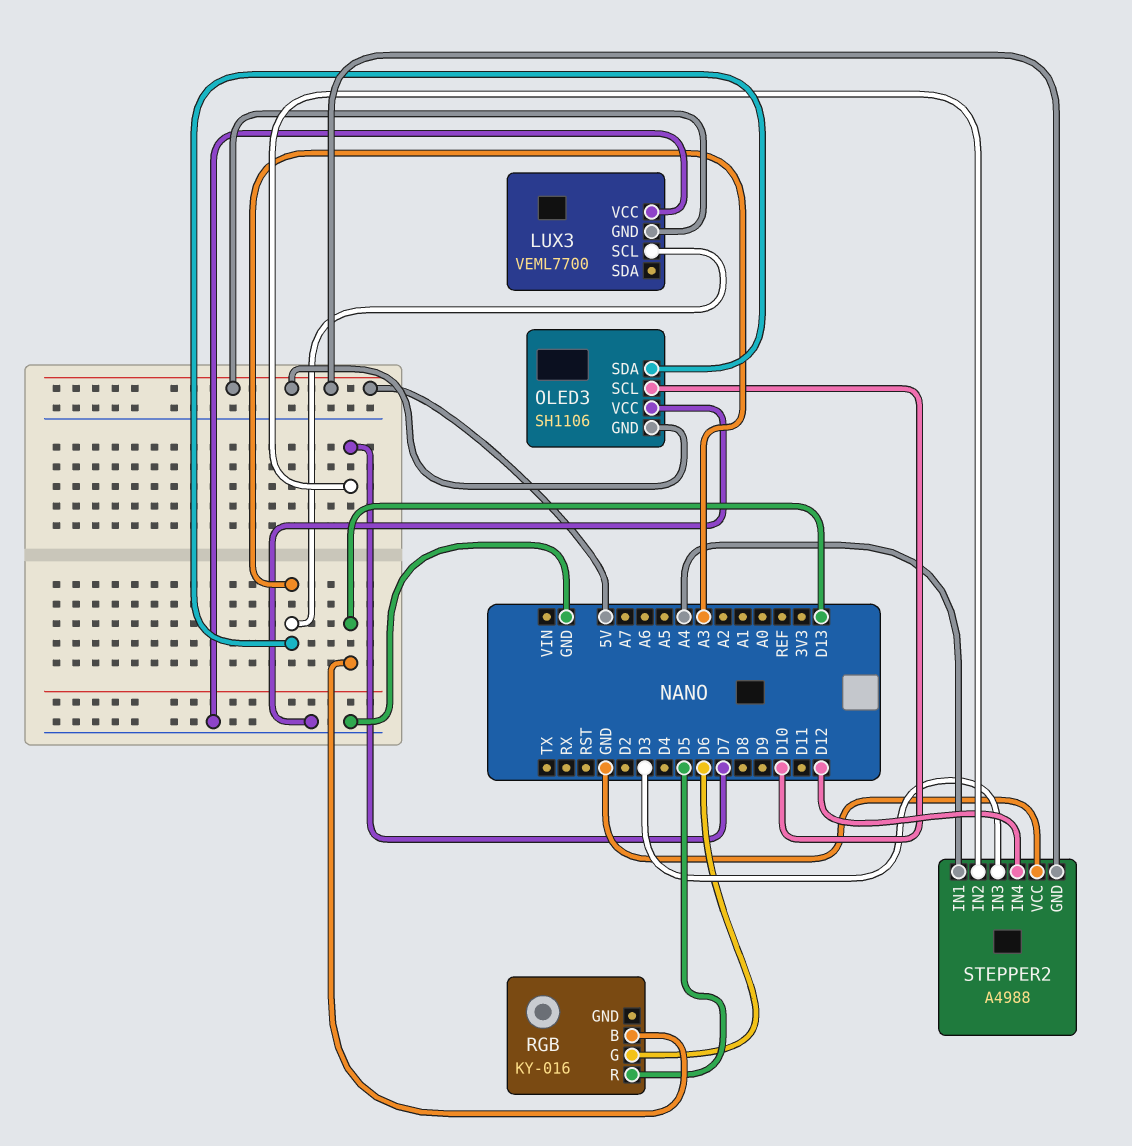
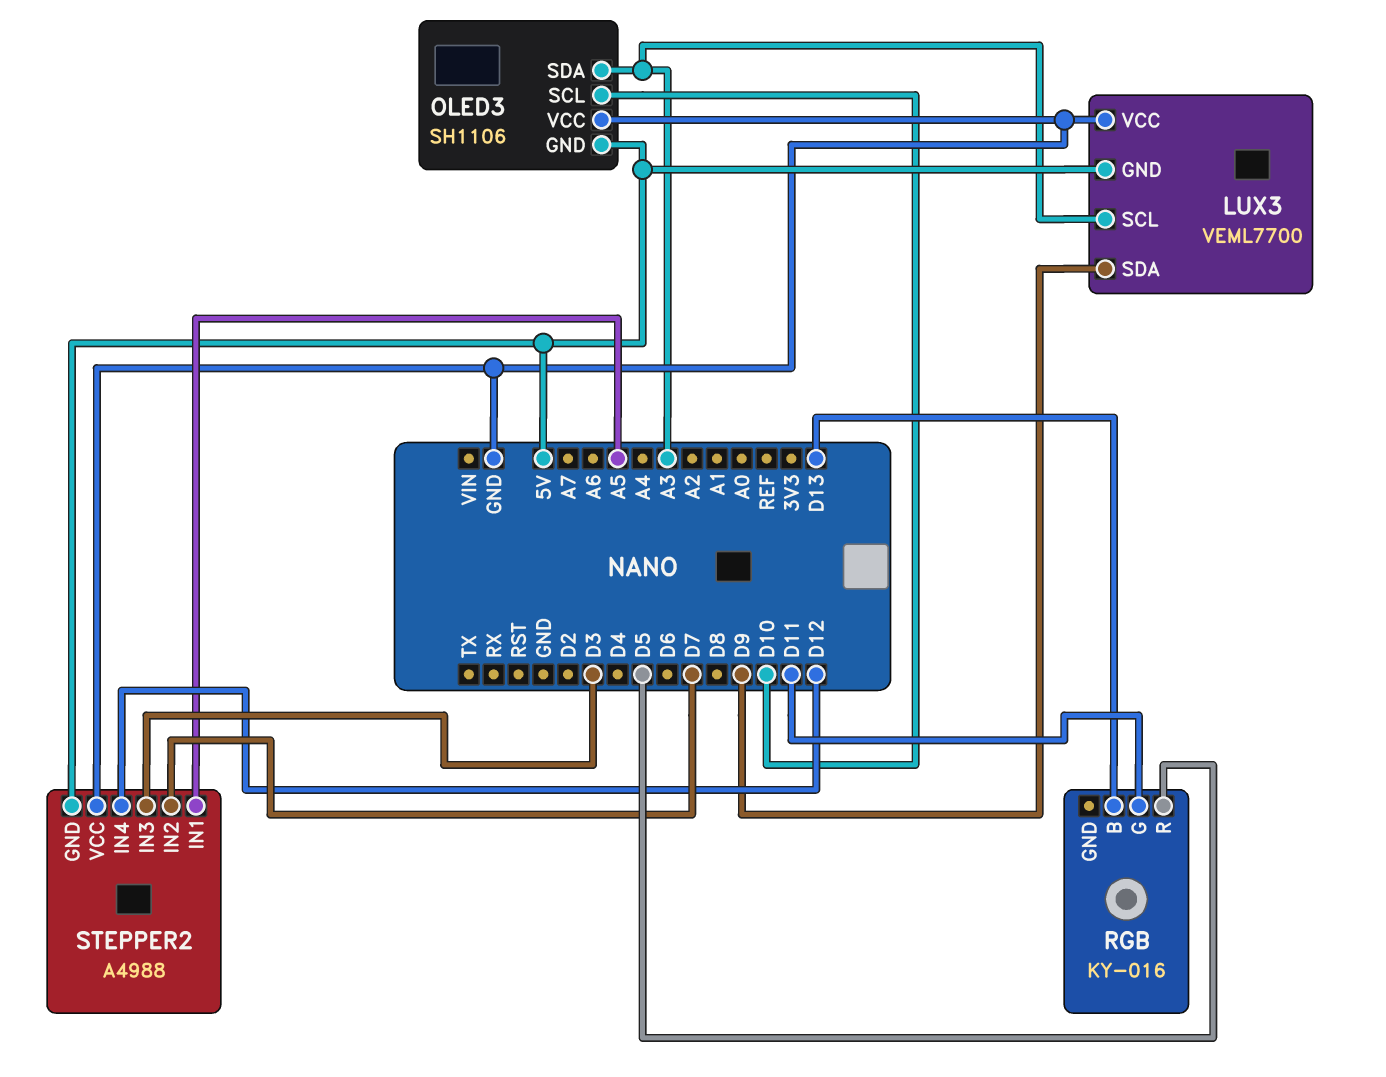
LUX3 pin SDA: none -> D9
RGB pin G: D6 -> D11
STEPPER2 pin IN1: A4 -> A5

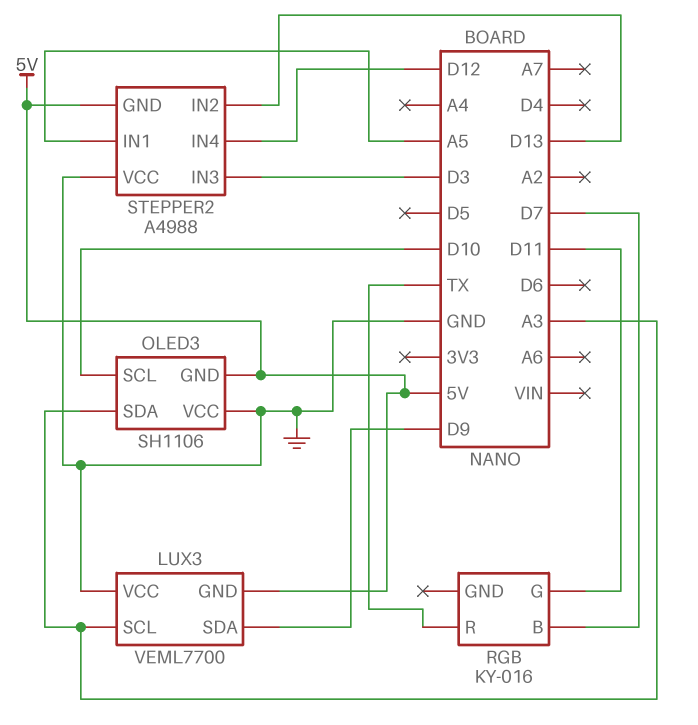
RGB pin B: D13 -> D7
RGB pin R: D5 -> TX
STEPPER2 pin IN2: D7 -> D13

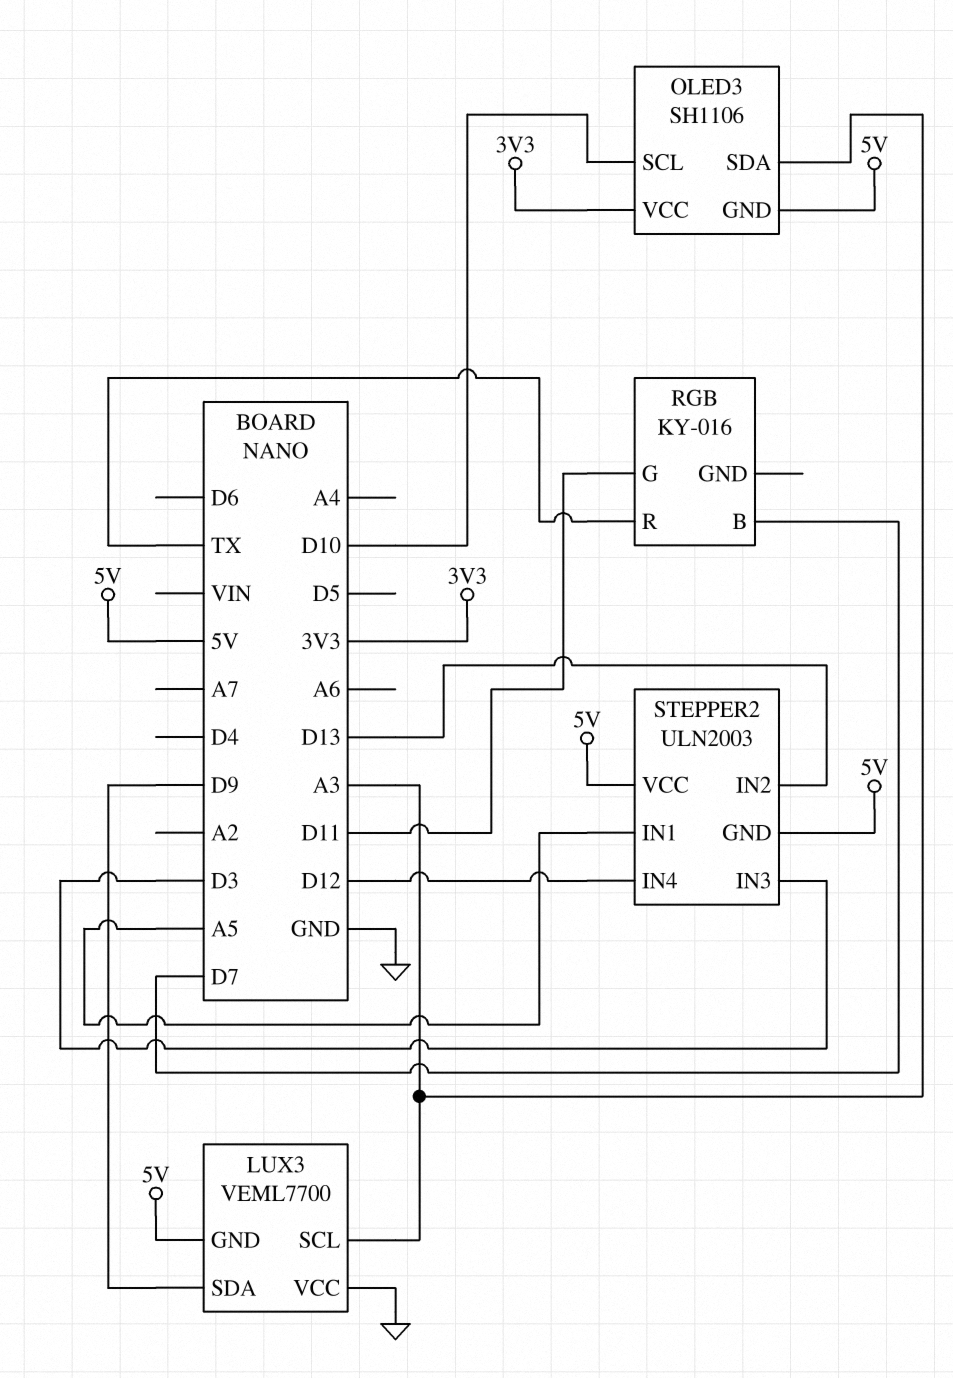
OLED3 pin VCC: GND -> 3V3
STEPPER2: A4988 -> ULN2003
STEPPER2 pin VCC: GND -> 5V

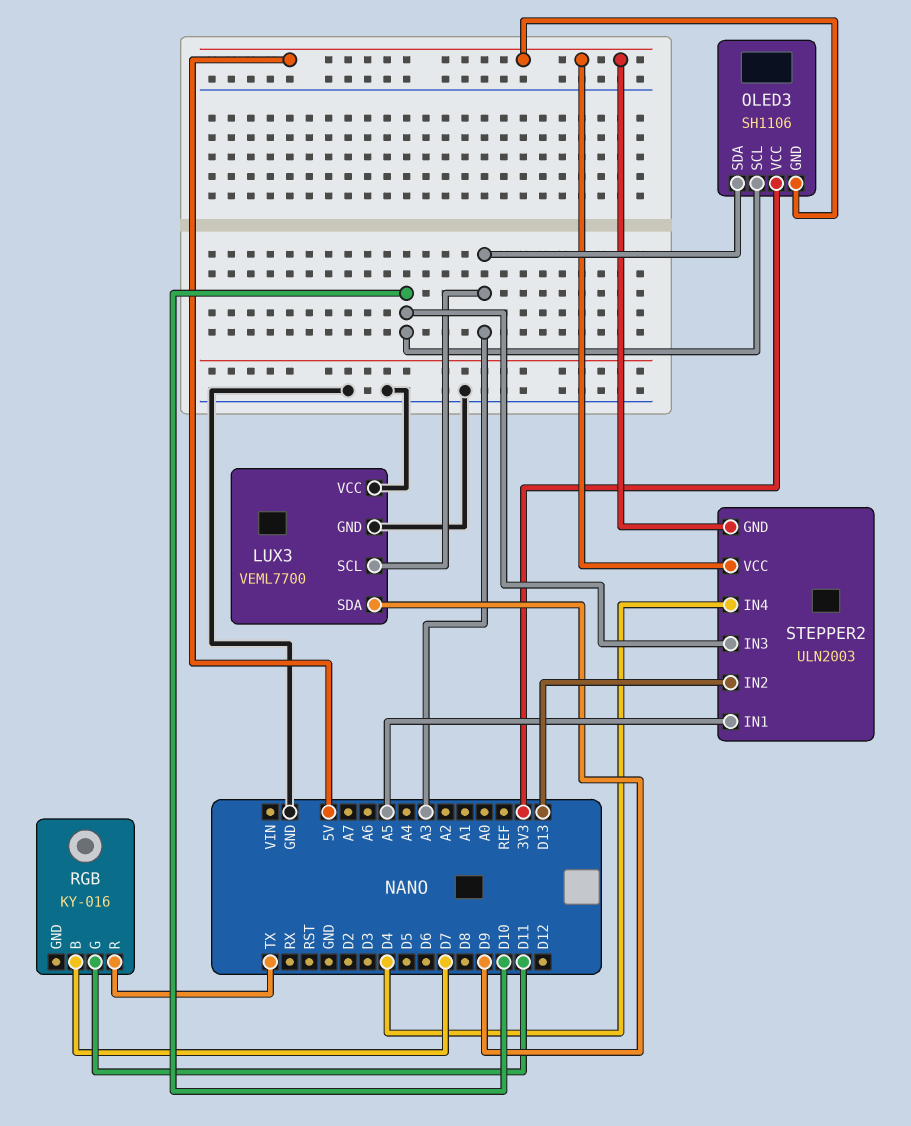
LUX3 pin GND: 5V -> GND
STEPPER2 pin IN3: D3 -> D10
STEPPER2 pin IN4: D12 -> D4

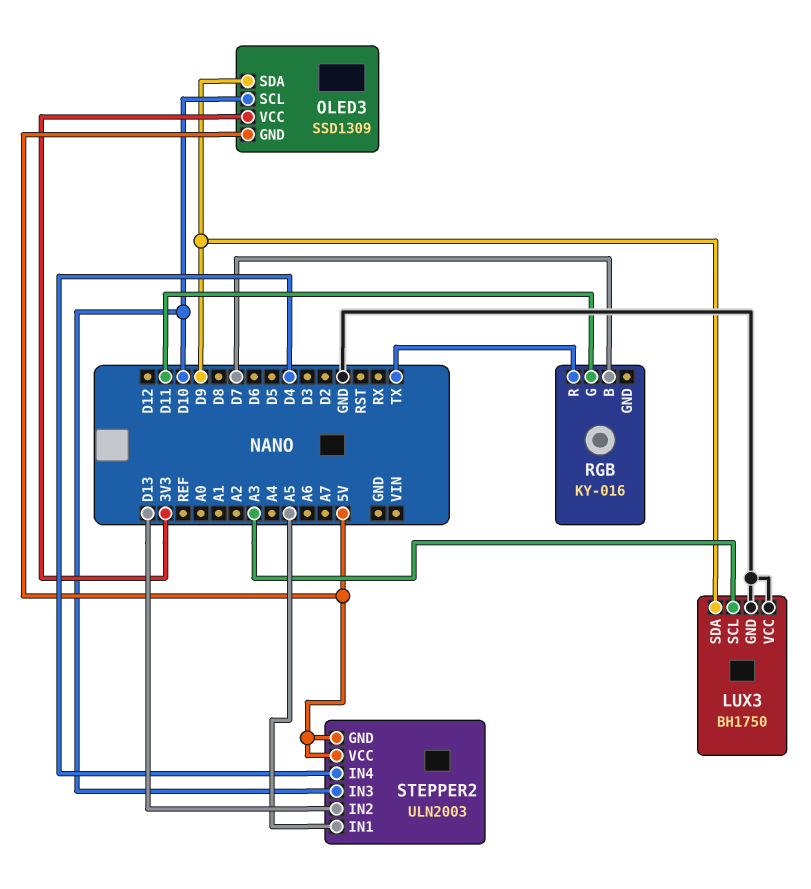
LUX3: VEML7700 -> BH1750
OLED3: SH1106 -> SSD1309
OLED3 pin SDA: A3 -> D9

